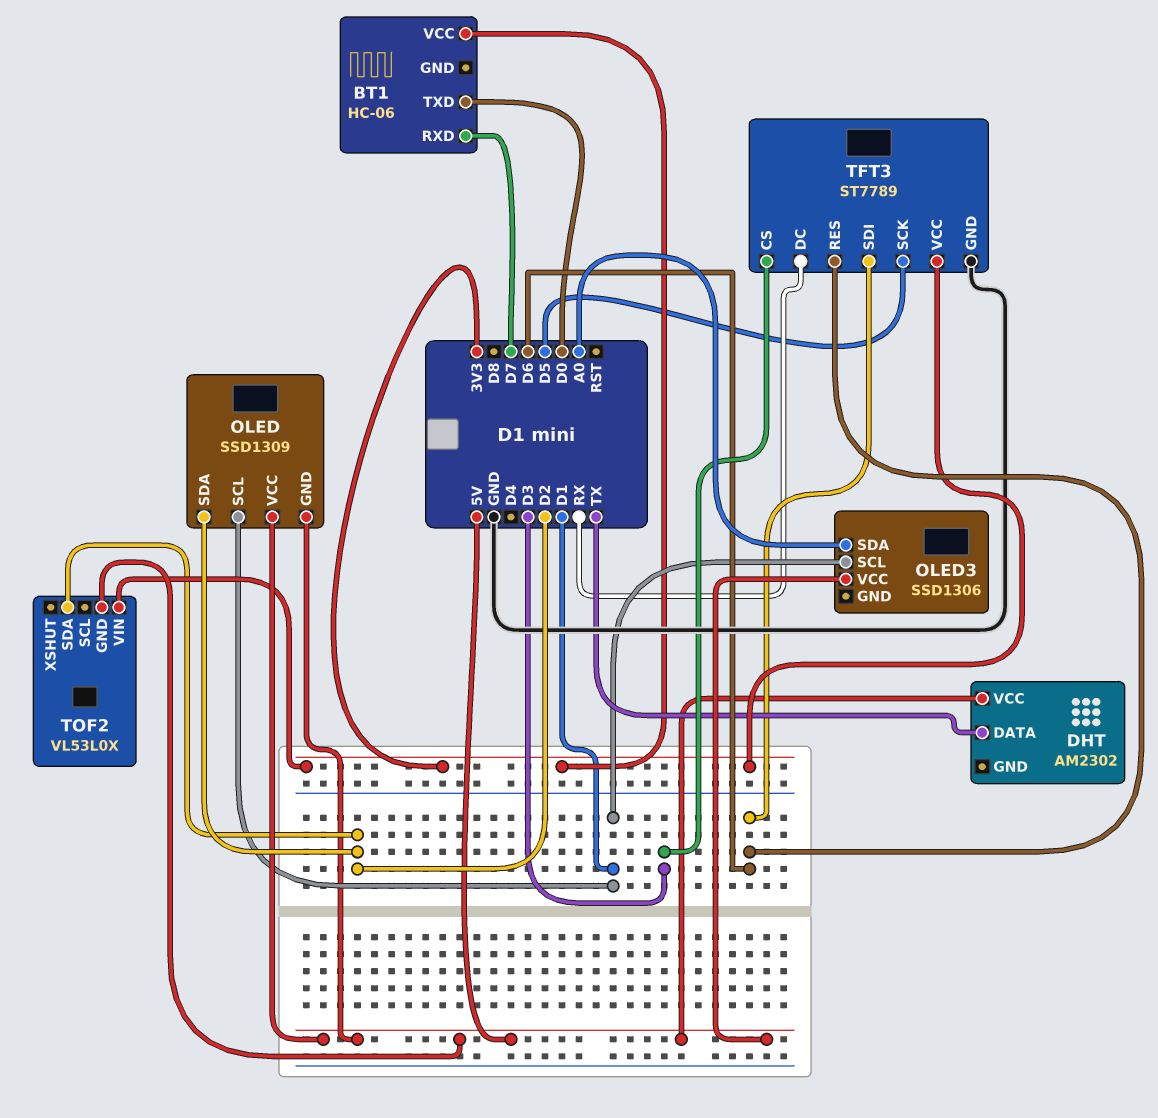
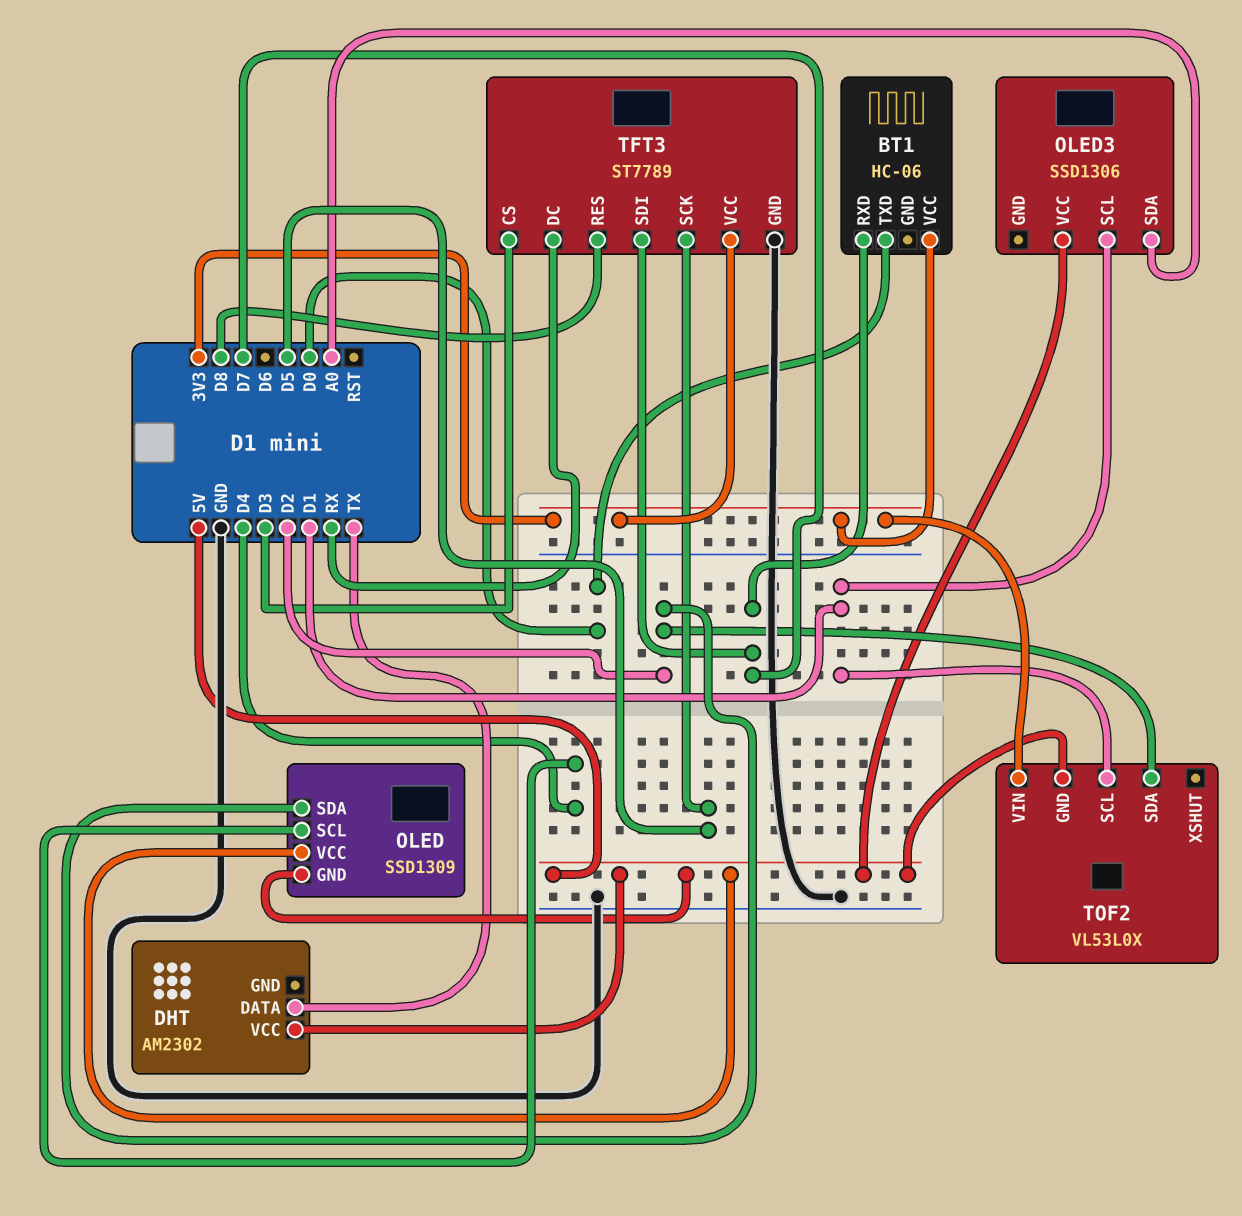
OLED pin SCL: D1 -> D4
TFT3 pin RES: D6 -> D8
TFT3 pin SDI: D6 -> D7
TOF2 pin SCL: none -> D1

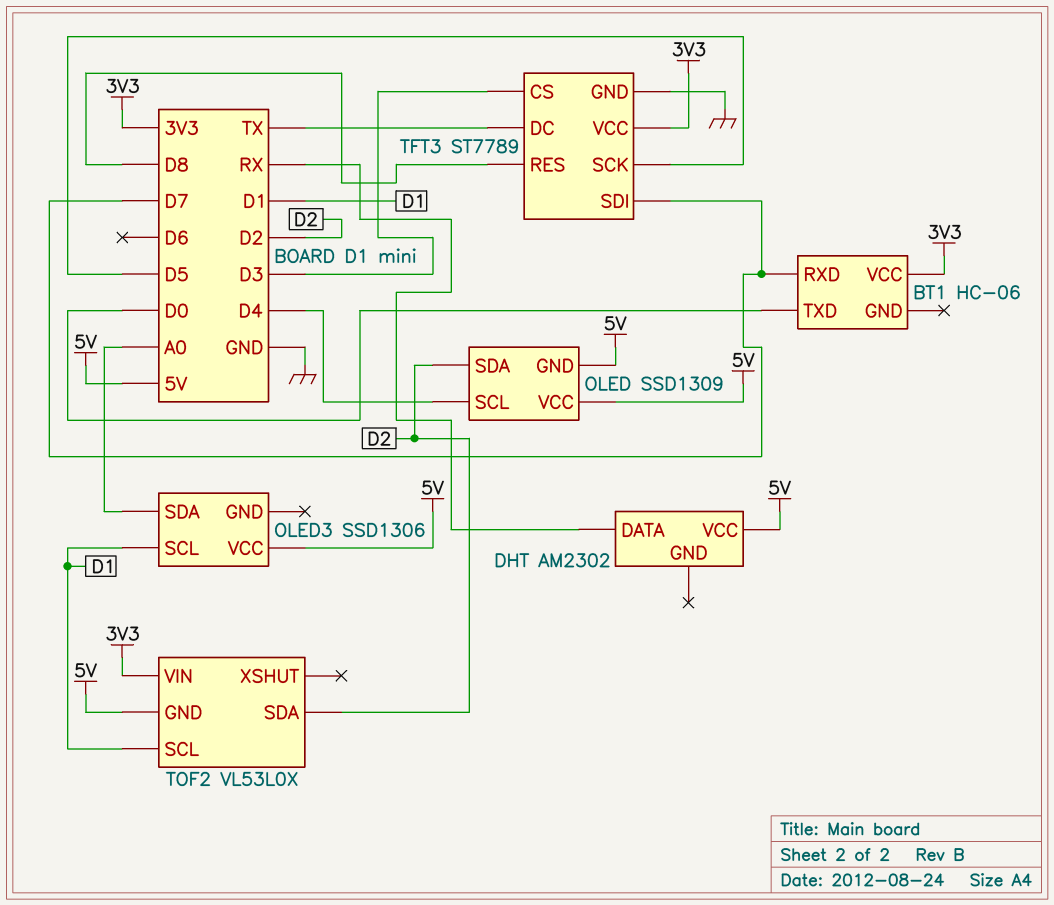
DHT pin DATA: TX -> RX
TFT3 pin DC: RX -> TX

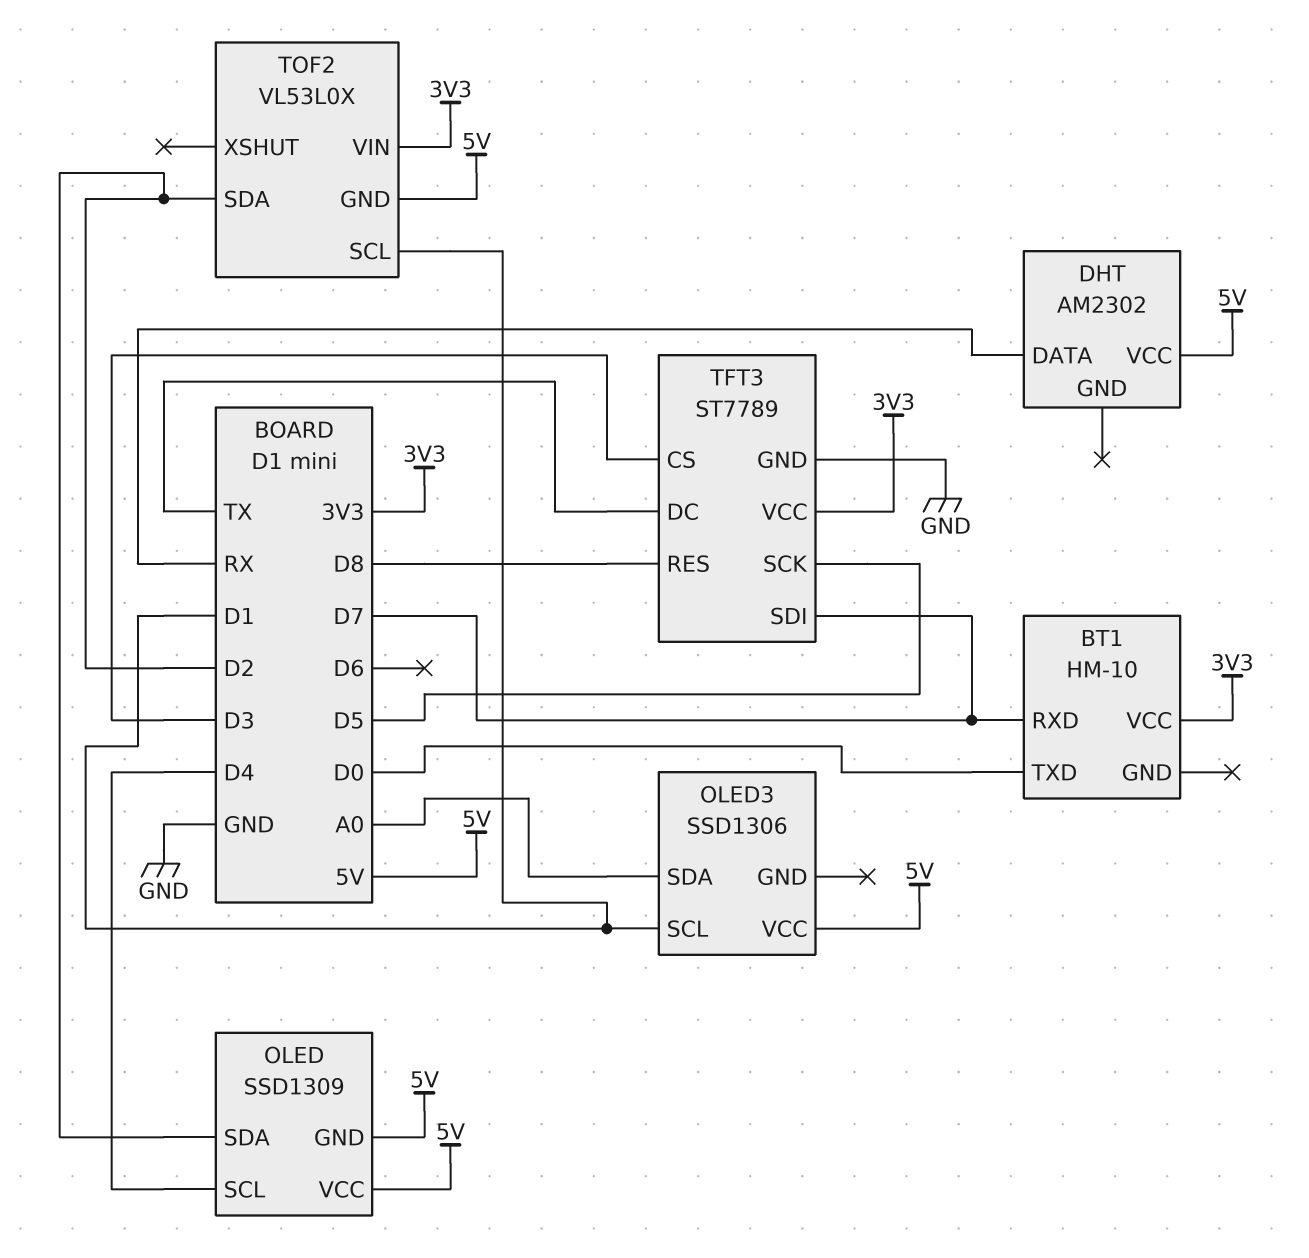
BT1: HC-06 -> HM-10

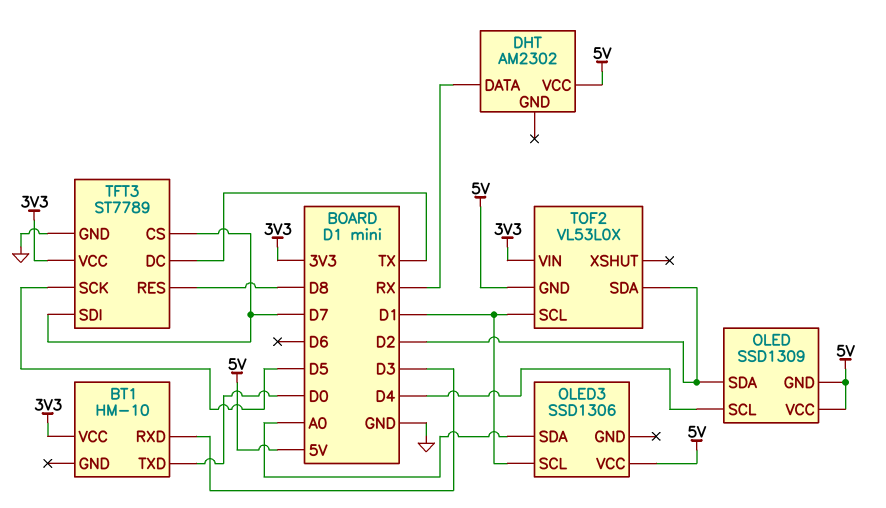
BT1 pin RXD: D7 -> D3
TFT3 pin CS: D3 -> D7

